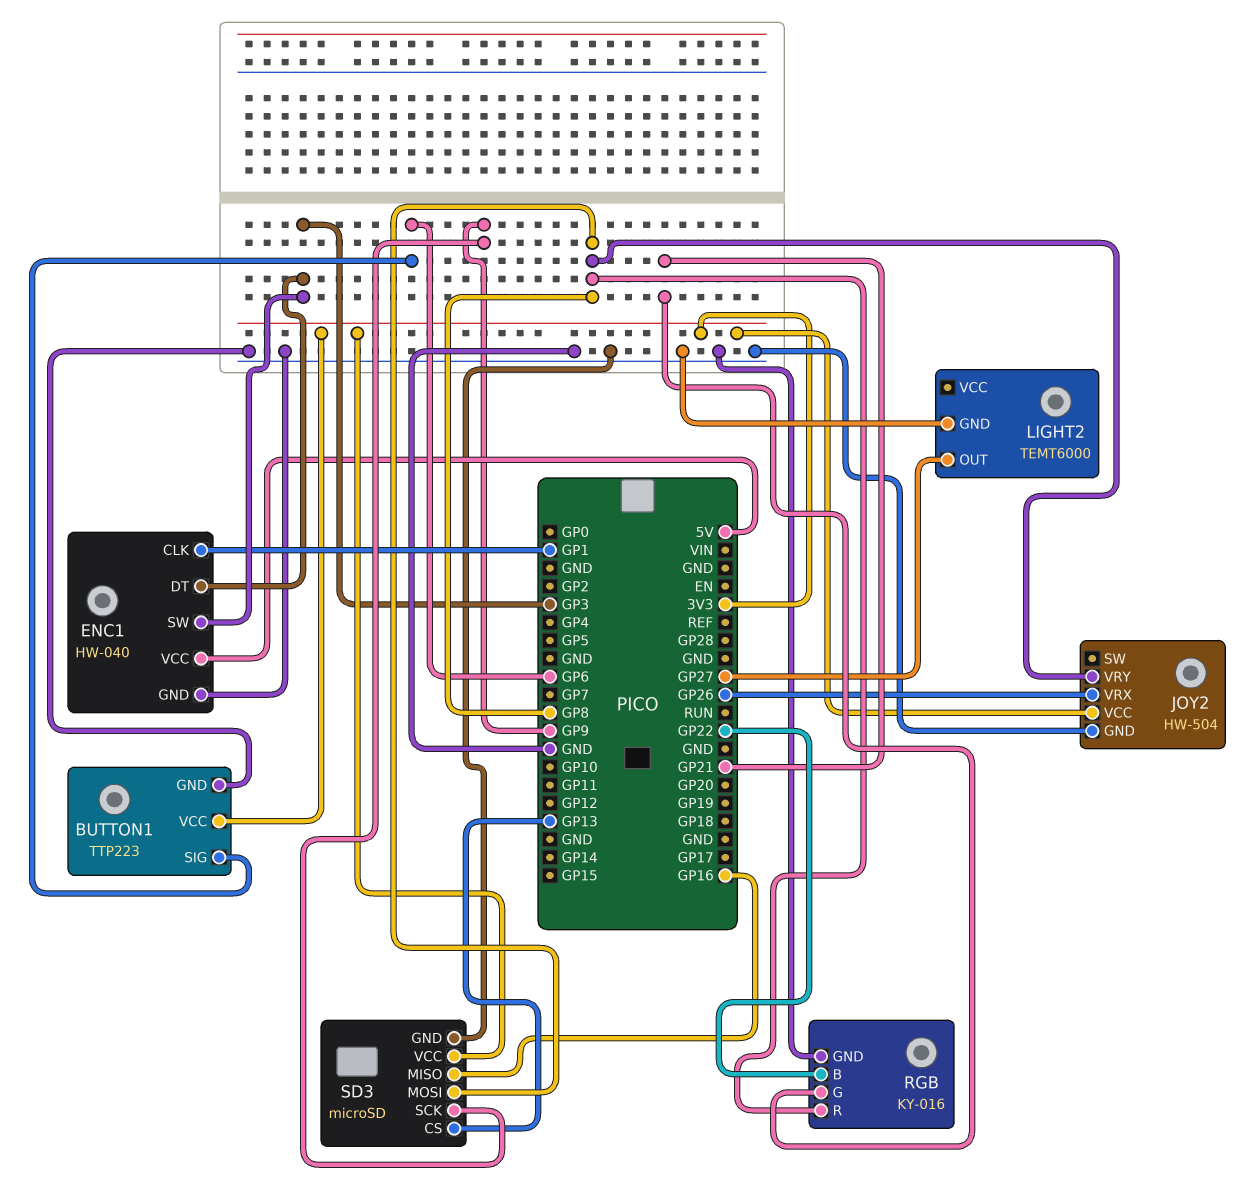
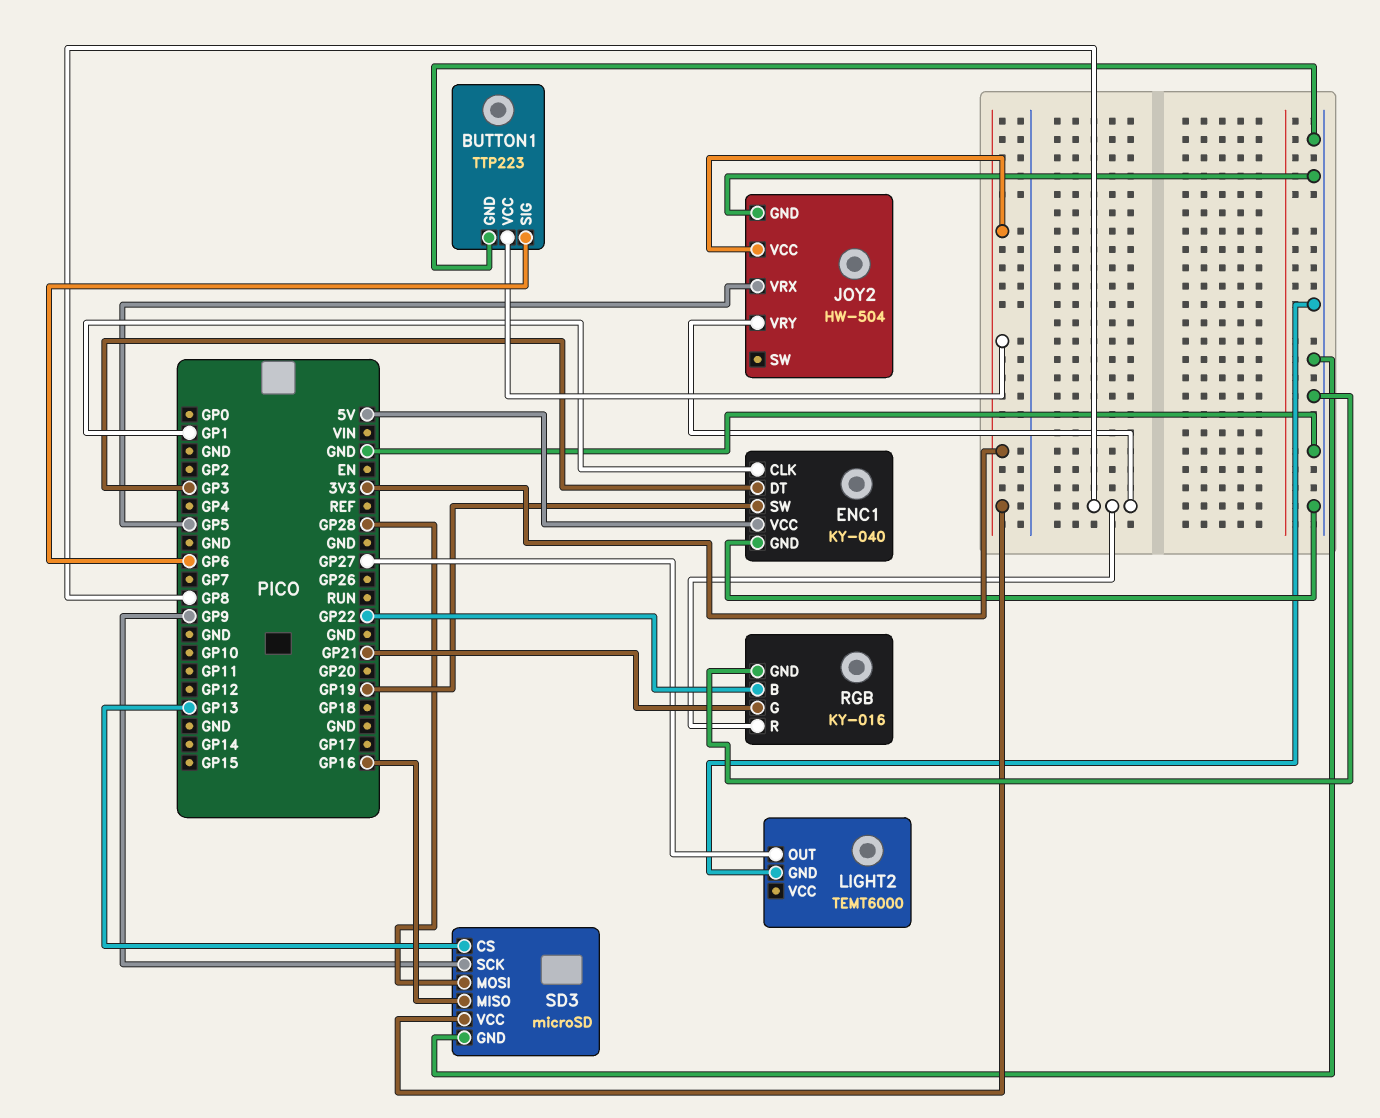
ENC1: HW-040 -> KY-040
ENC1 pin SW: GP3 -> GP19
JOY2 pin VRX: GP26 -> GP5
SD3 pin MOSI: GP8 -> GP28

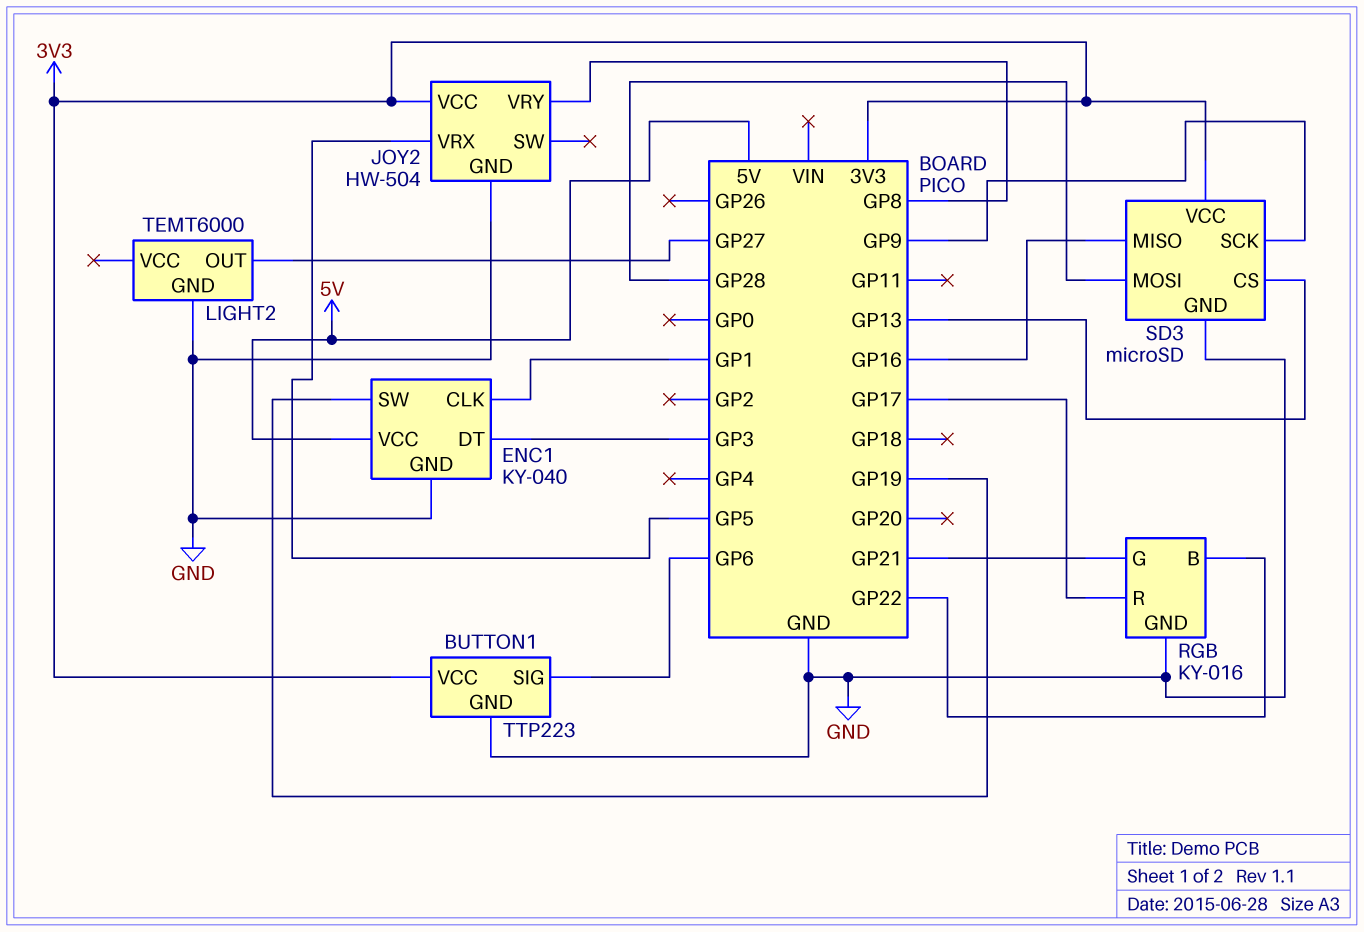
RGB pin R: GP8 -> GP17

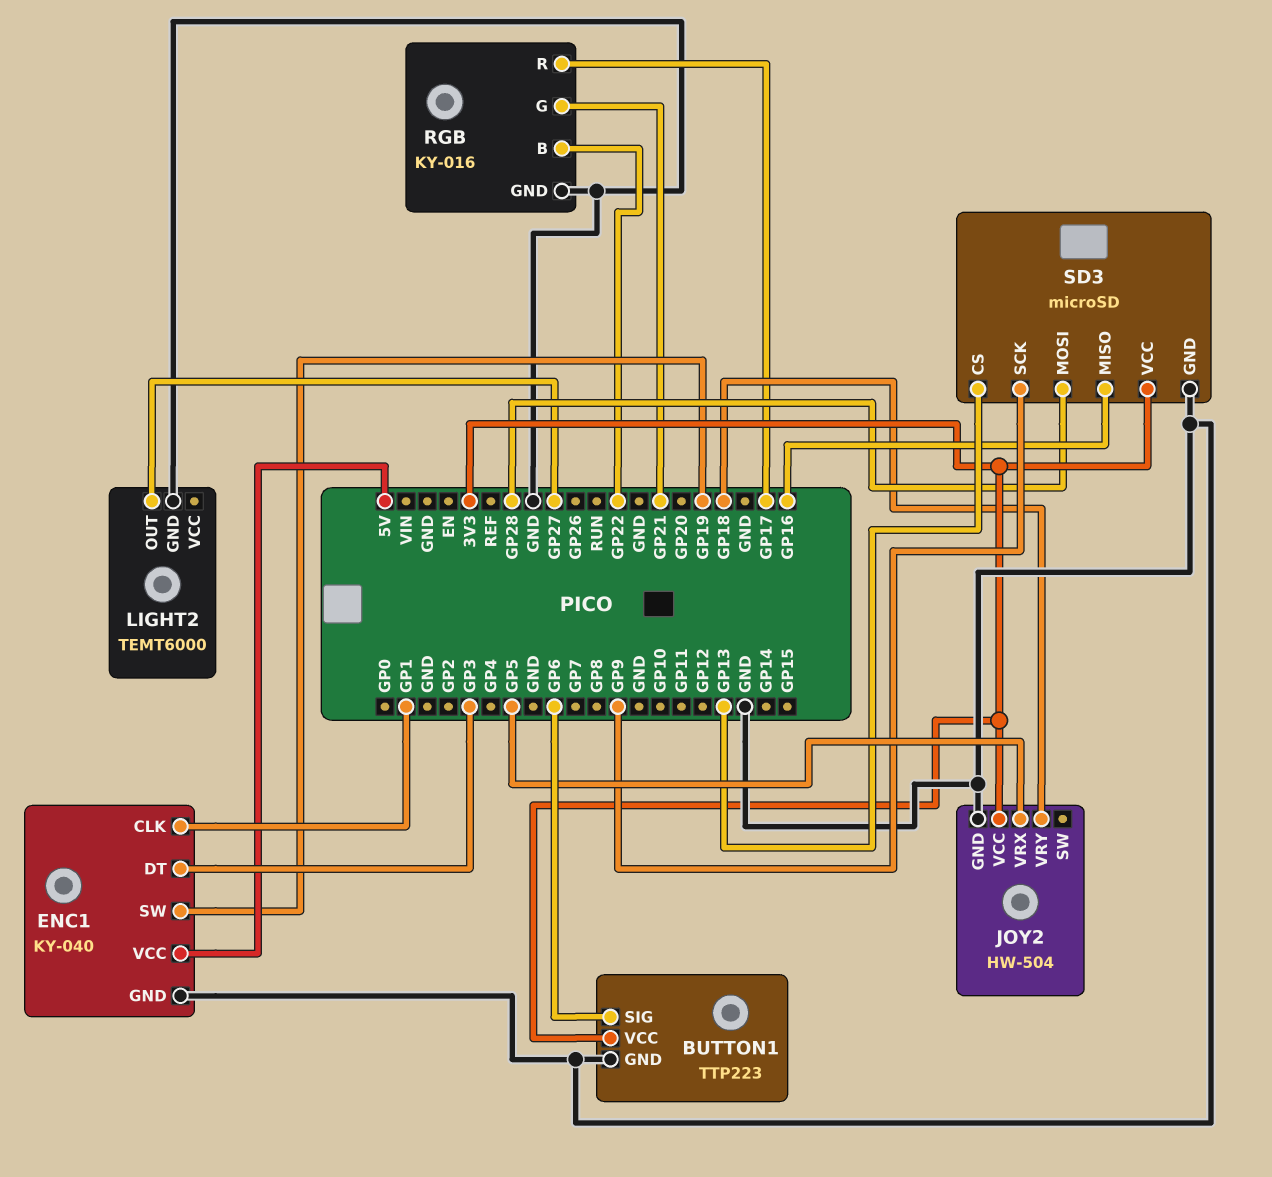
JOY2 pin VRY: GP8 -> GP18

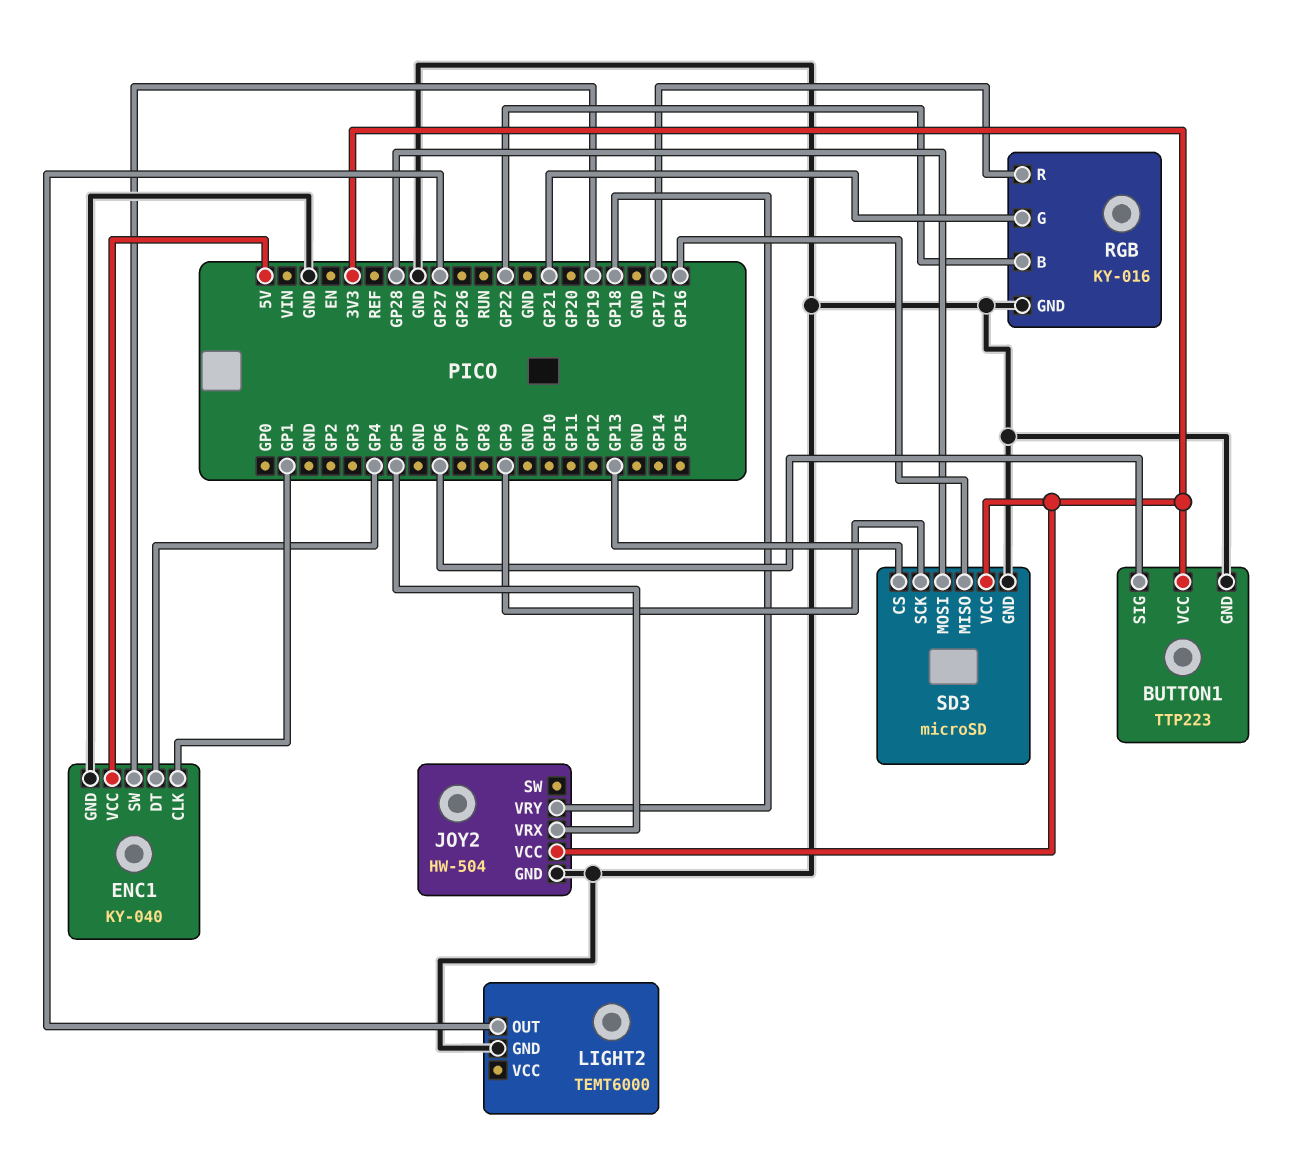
ENC1 pin DT: GP3 -> GP4

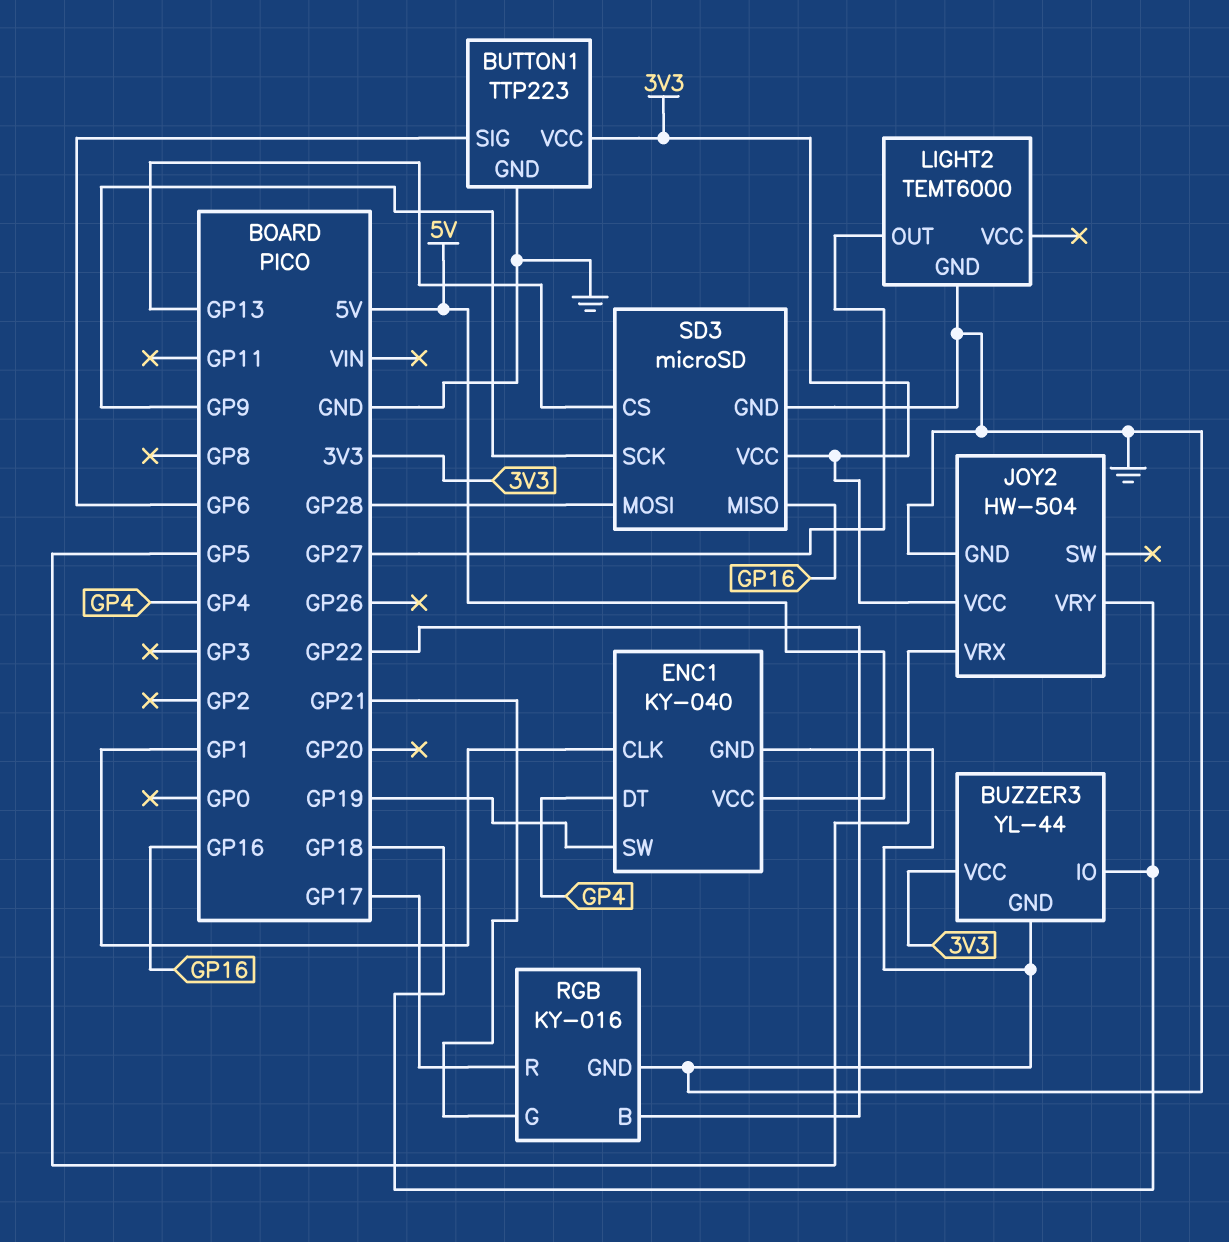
BUZZER3: none -> YL-44
BUZZER3 pin GND: none -> GND
BUZZER3 pin IO: none -> GP18
BUZZER3 pin VCC: none -> 3V3

